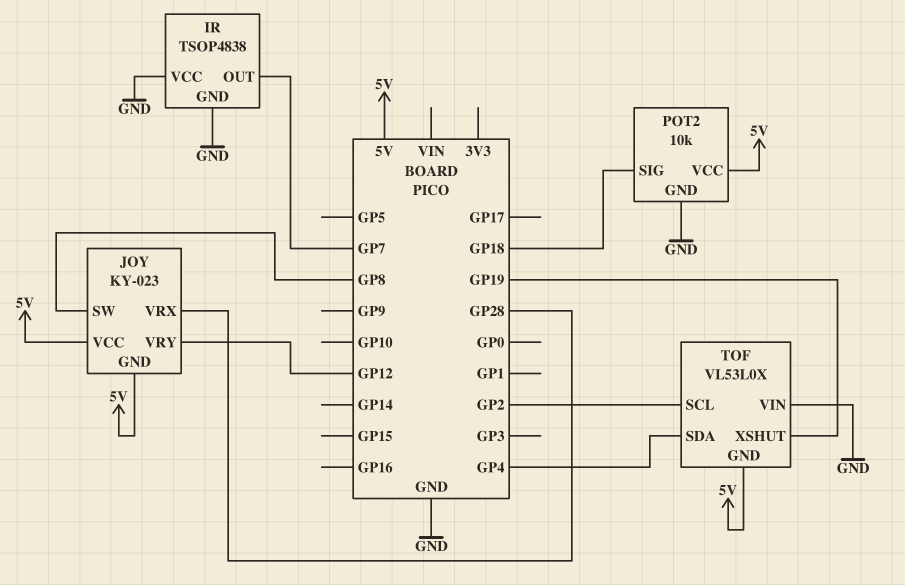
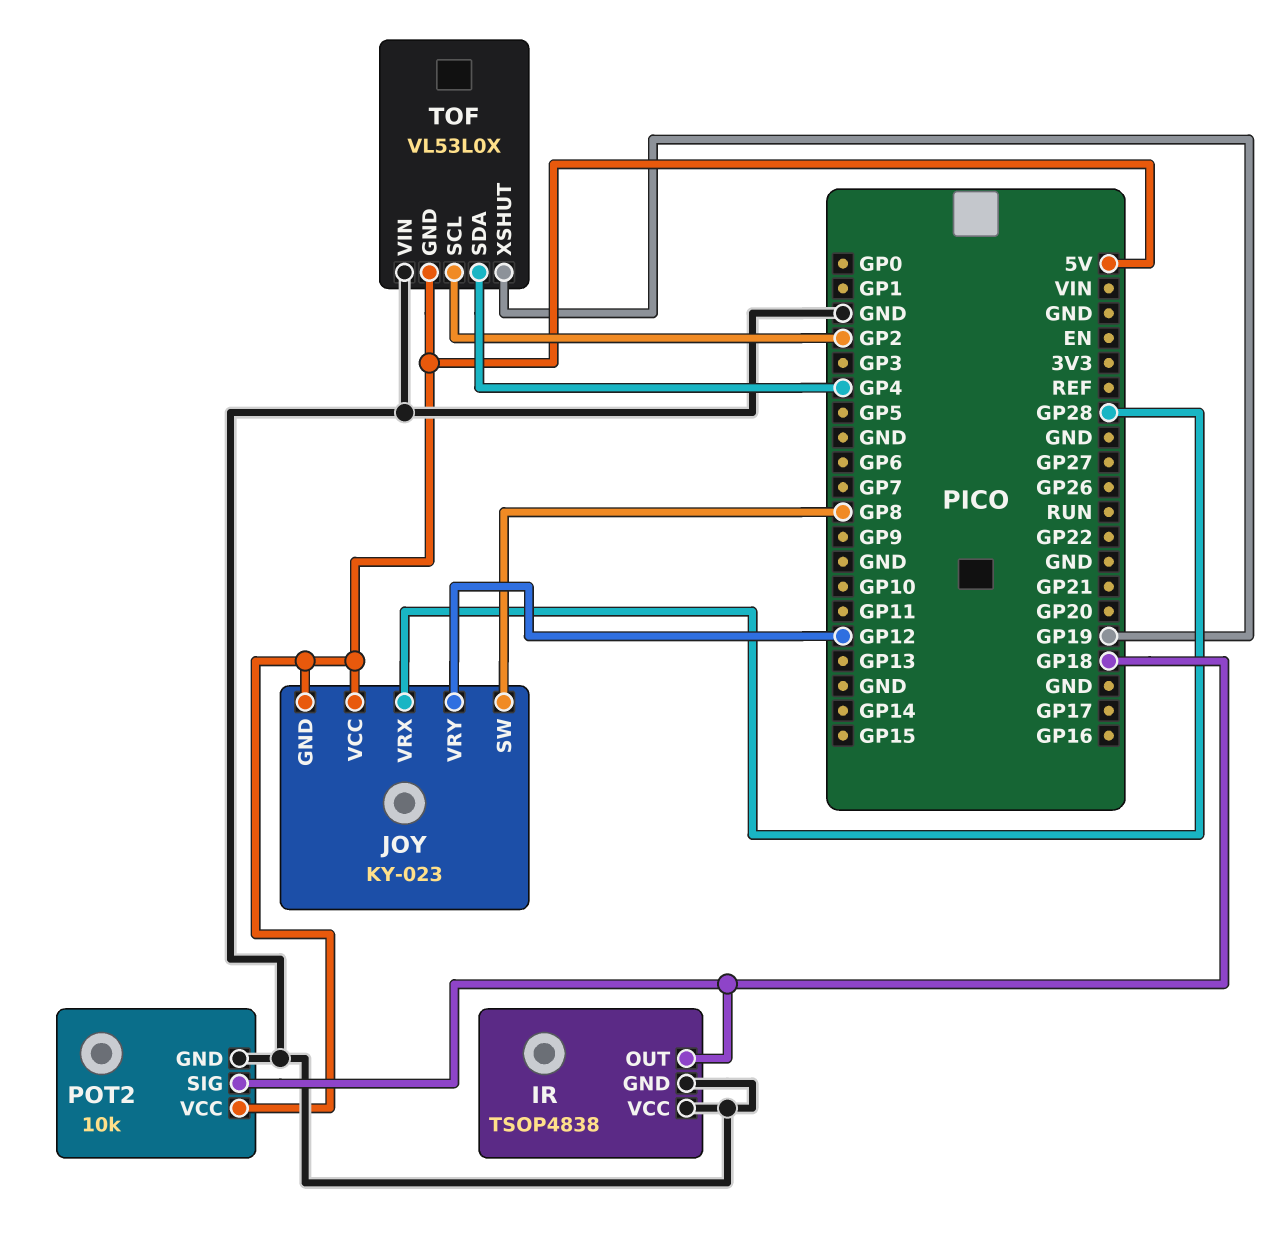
IR pin OUT: GP7 -> GP18

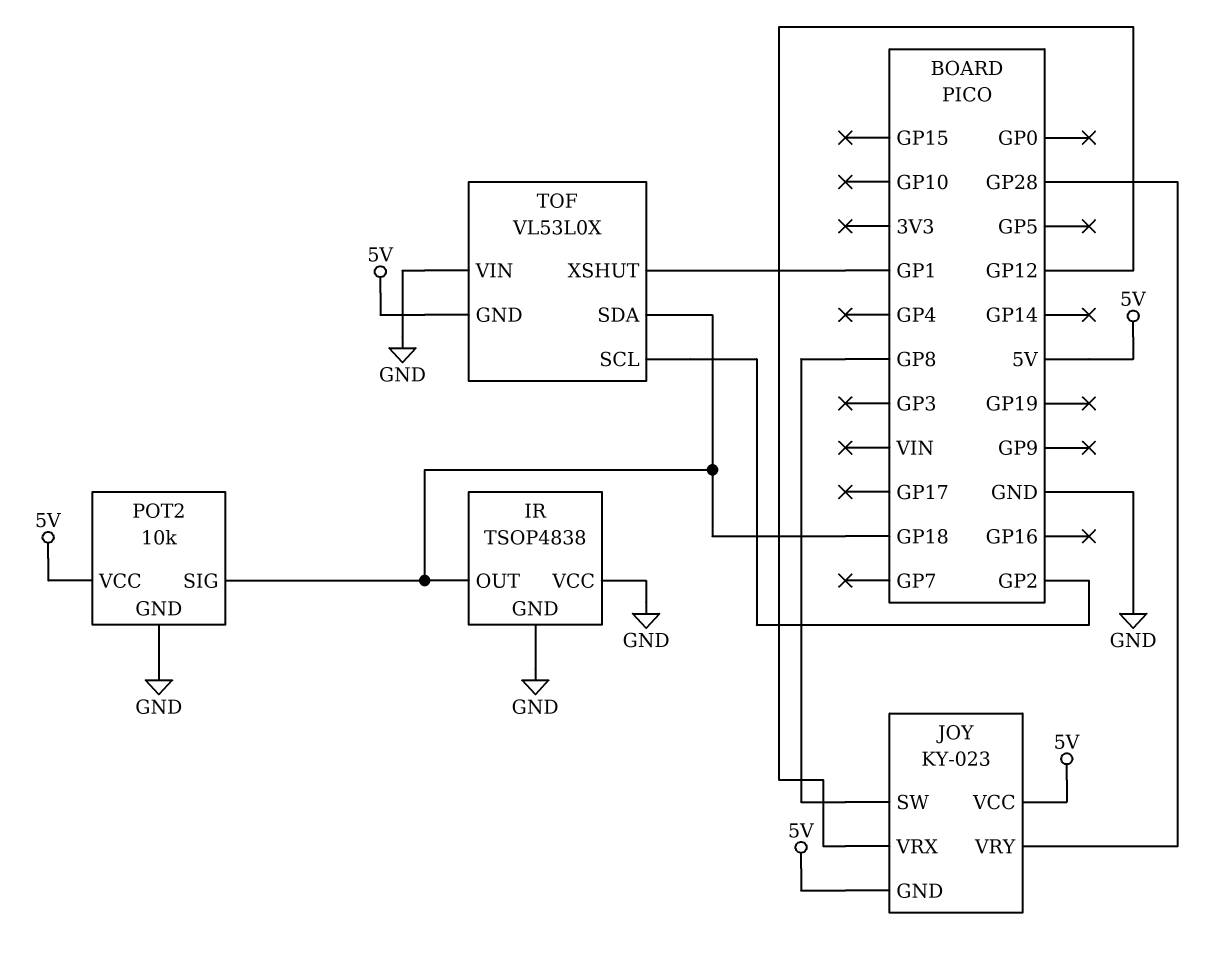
JOY pin VRX: GP28 -> GP12
JOY pin VRY: GP12 -> GP28
TOF pin SDA: GP4 -> GP18
TOF pin XSHUT: GP19 -> GP1

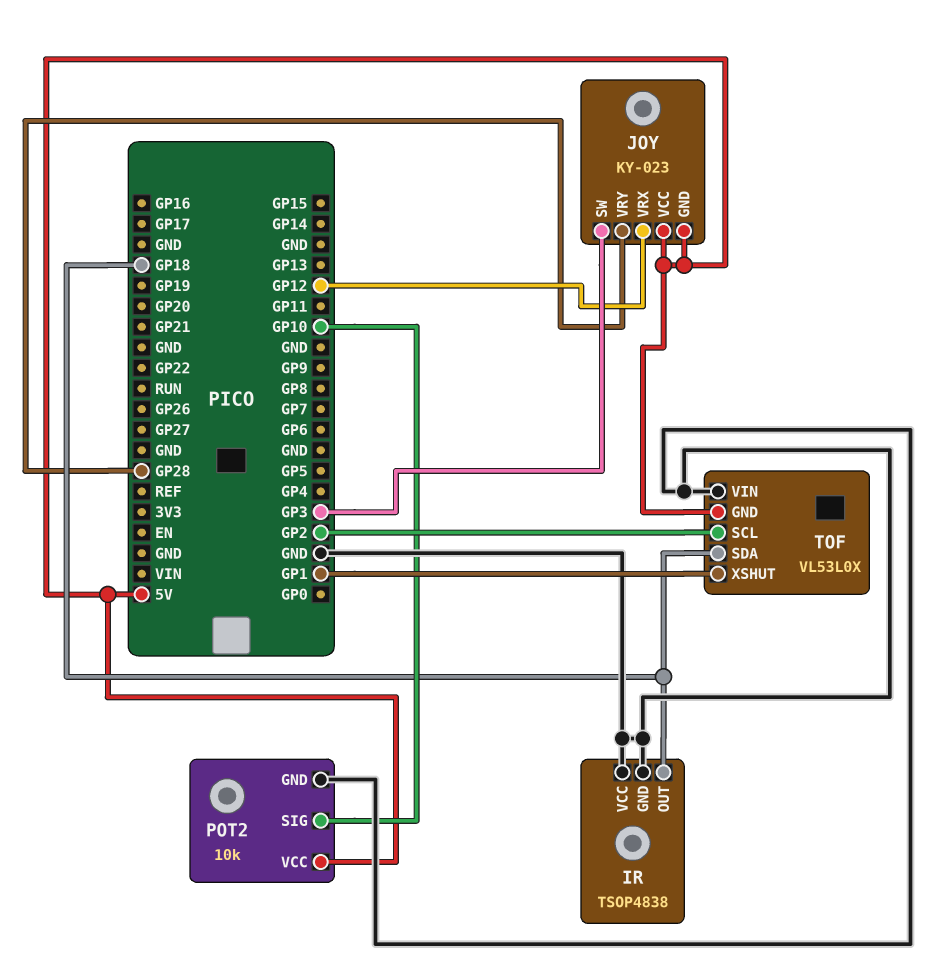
JOY pin SW: GP8 -> GP3
POT2 pin SIG: GP18 -> GP10

